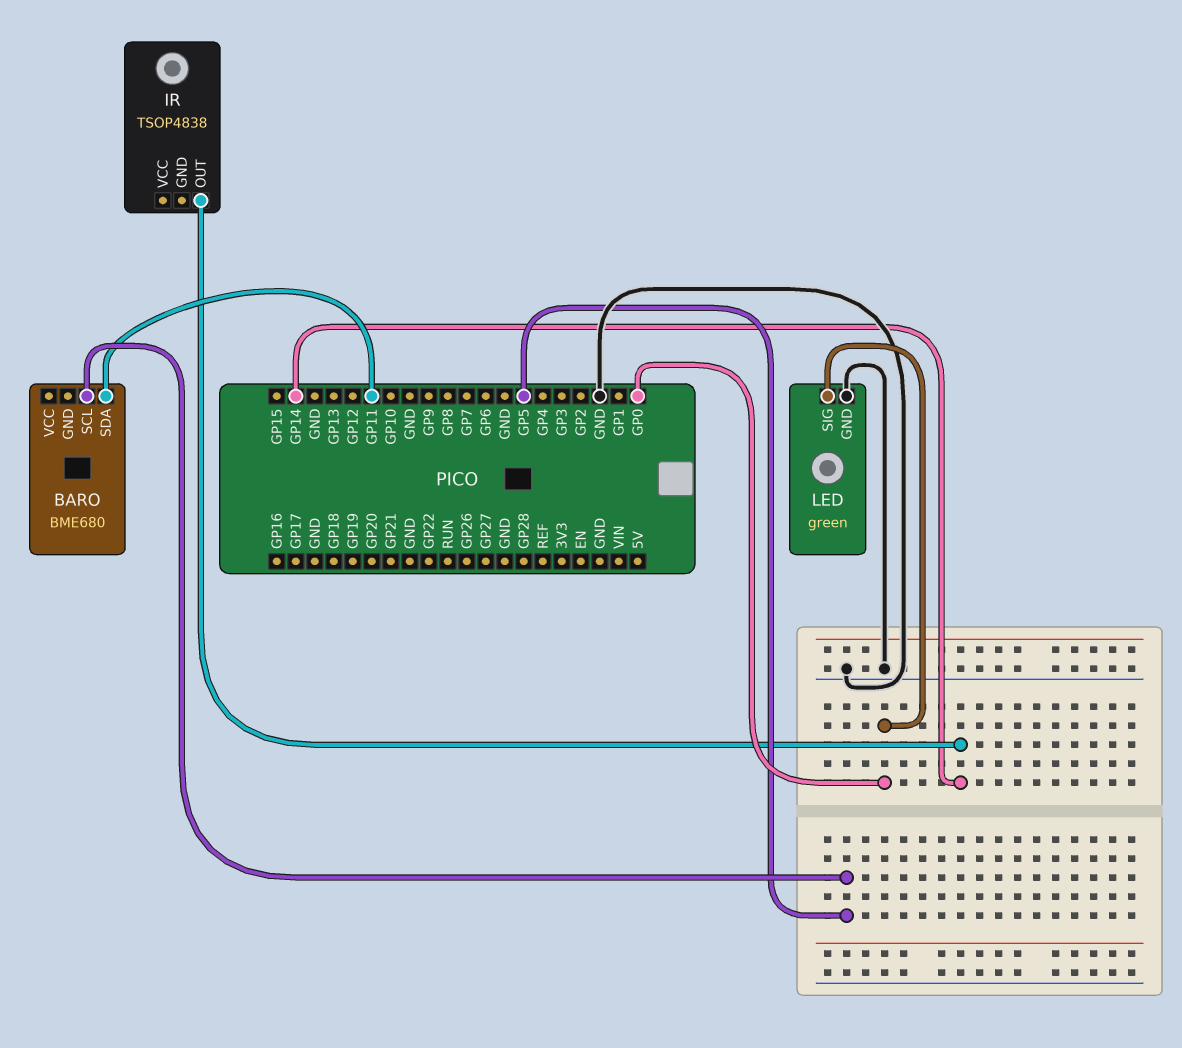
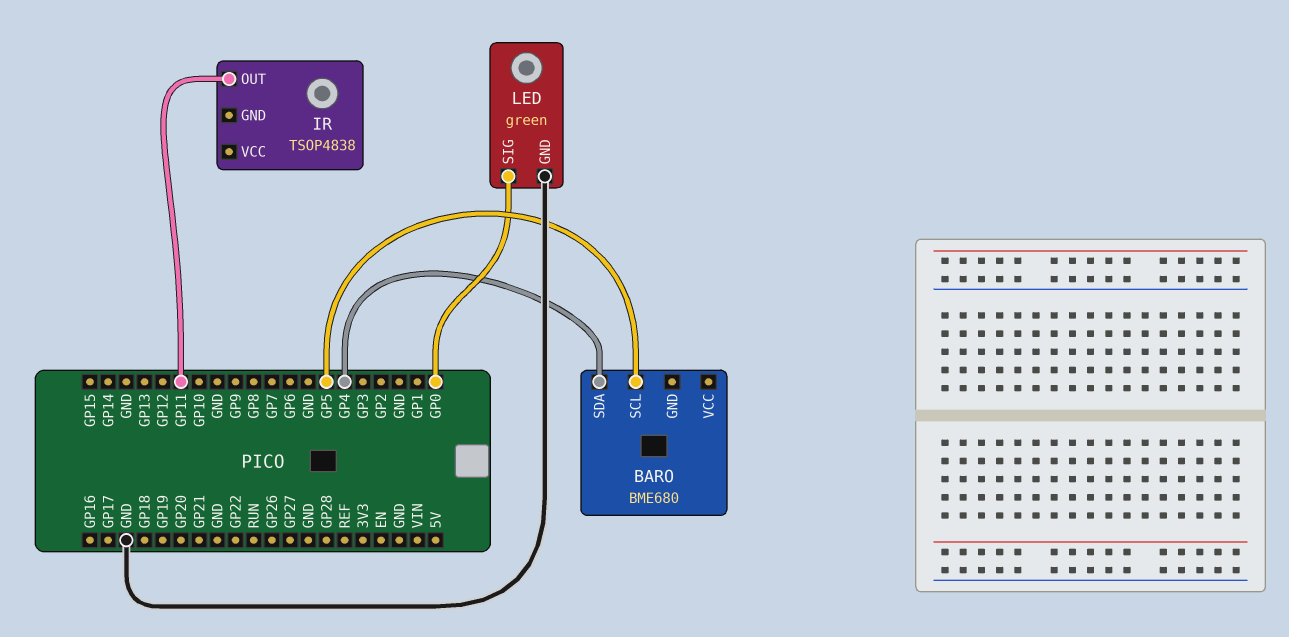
BARO pin SDA: GP11 -> GP4
IR pin OUT: GP14 -> GP11

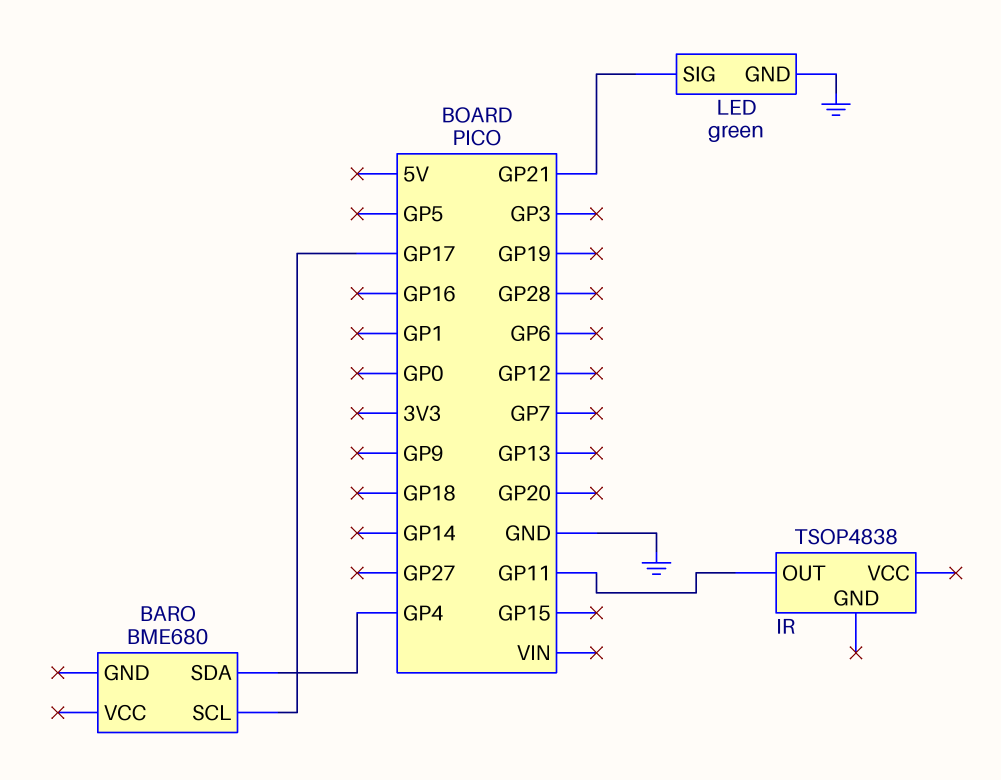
BARO pin SCL: GP5 -> GP17
LED pin SIG: GP0 -> GP21

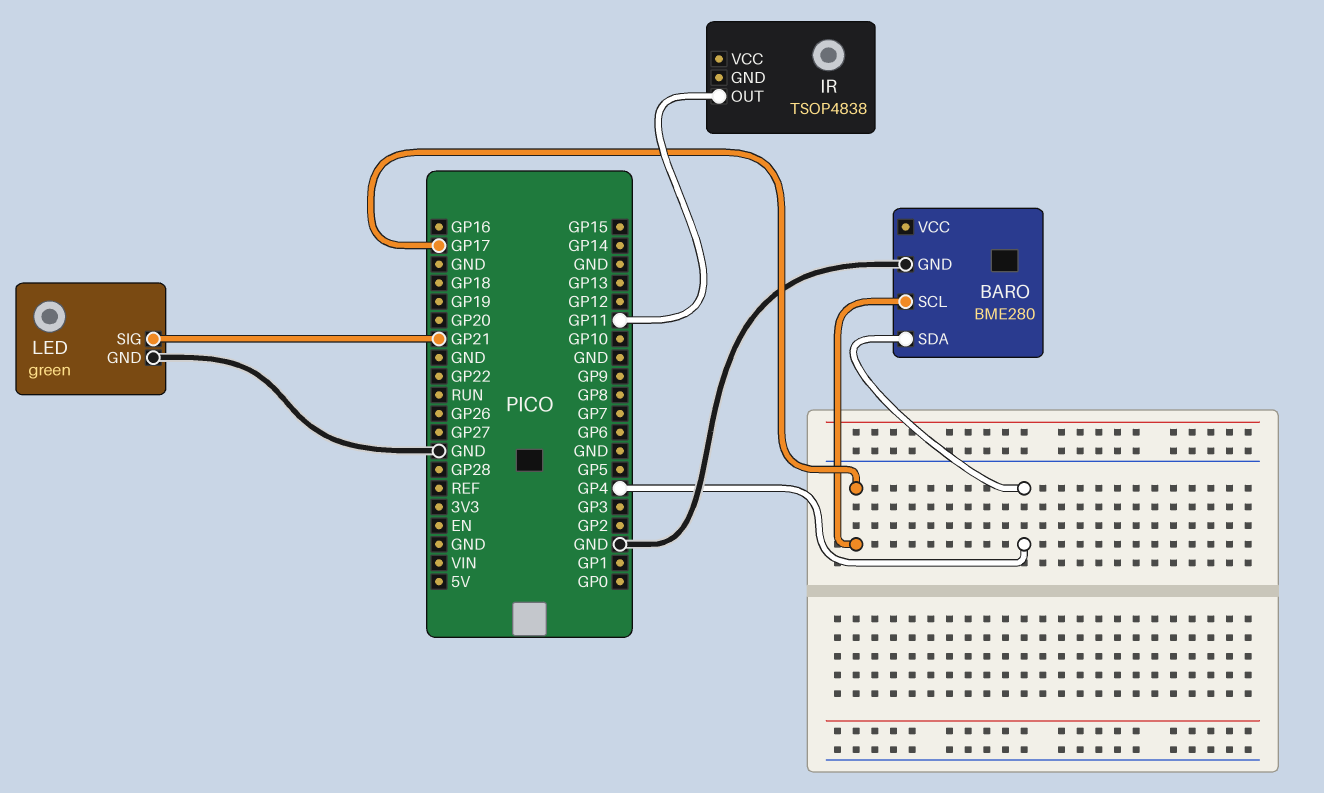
BARO: BME680 -> BME280
BARO pin GND: none -> GND

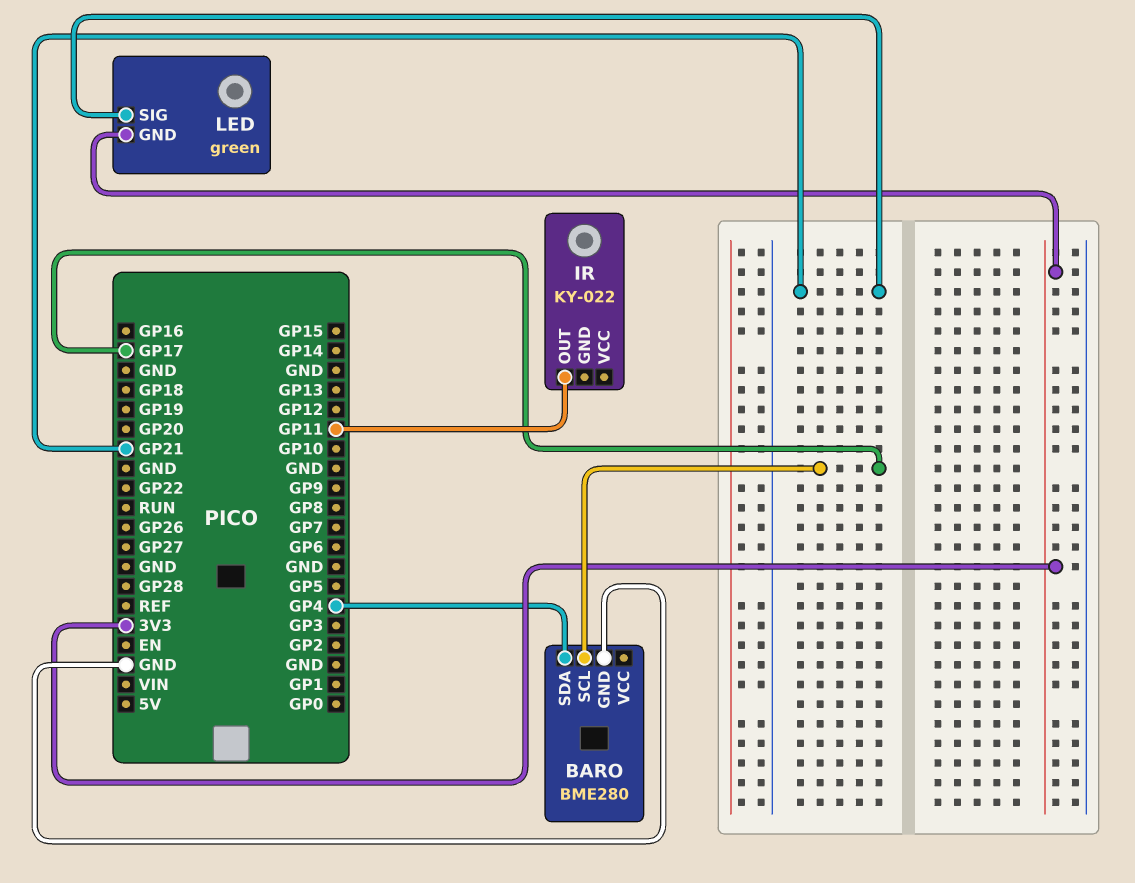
IR: TSOP4838 -> KY-022
LED pin GND: GND -> 3V3

